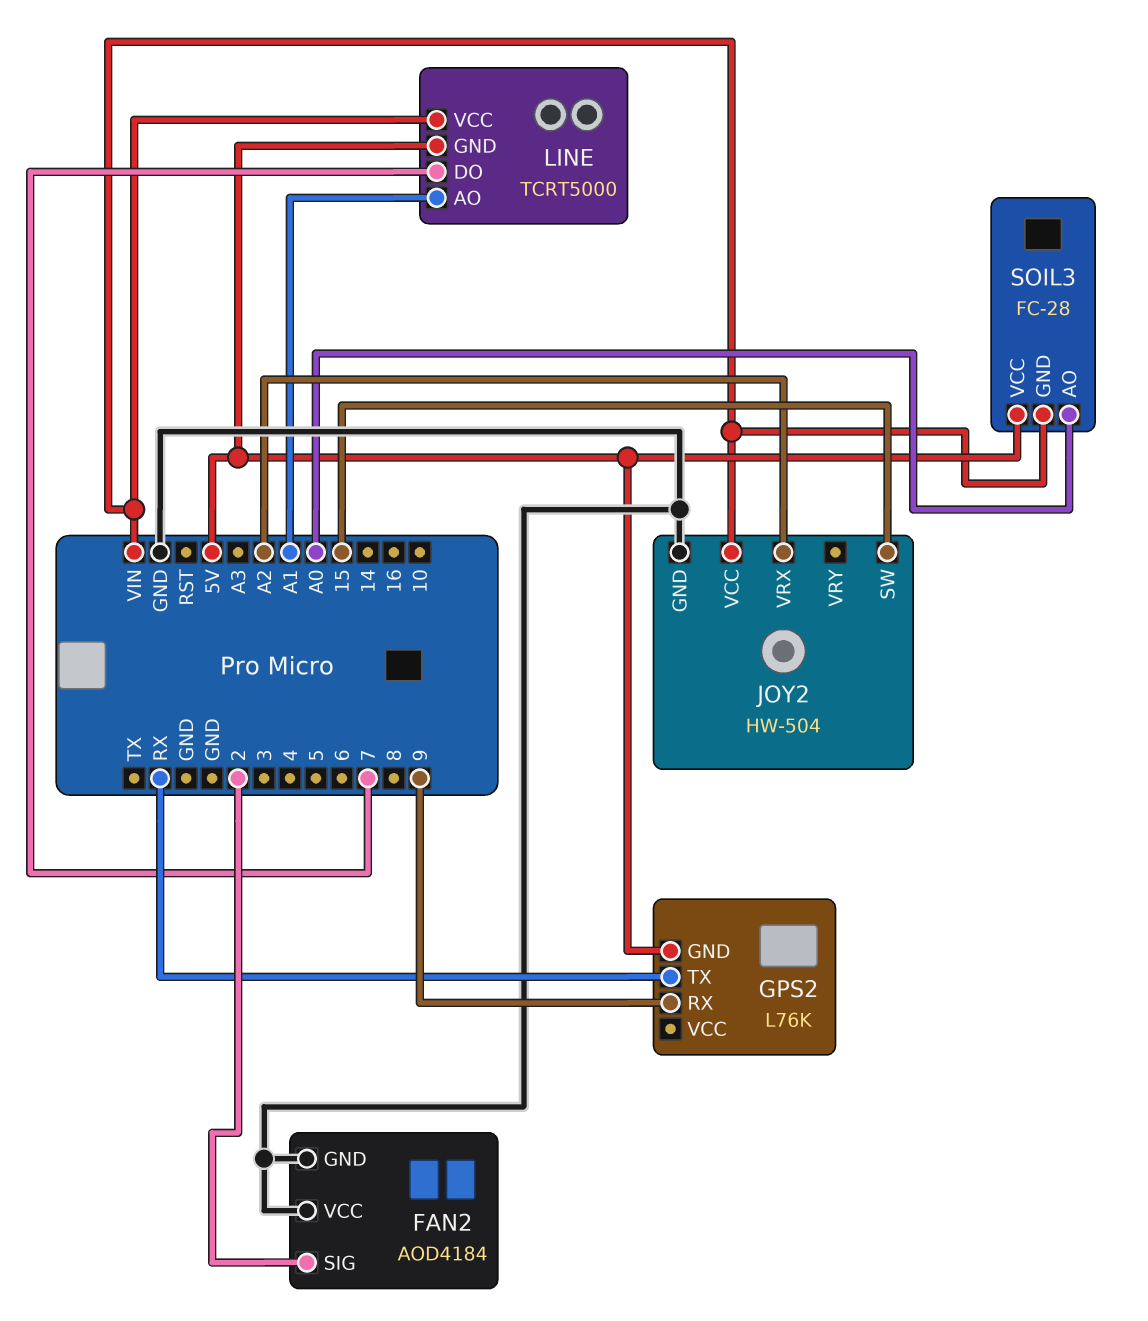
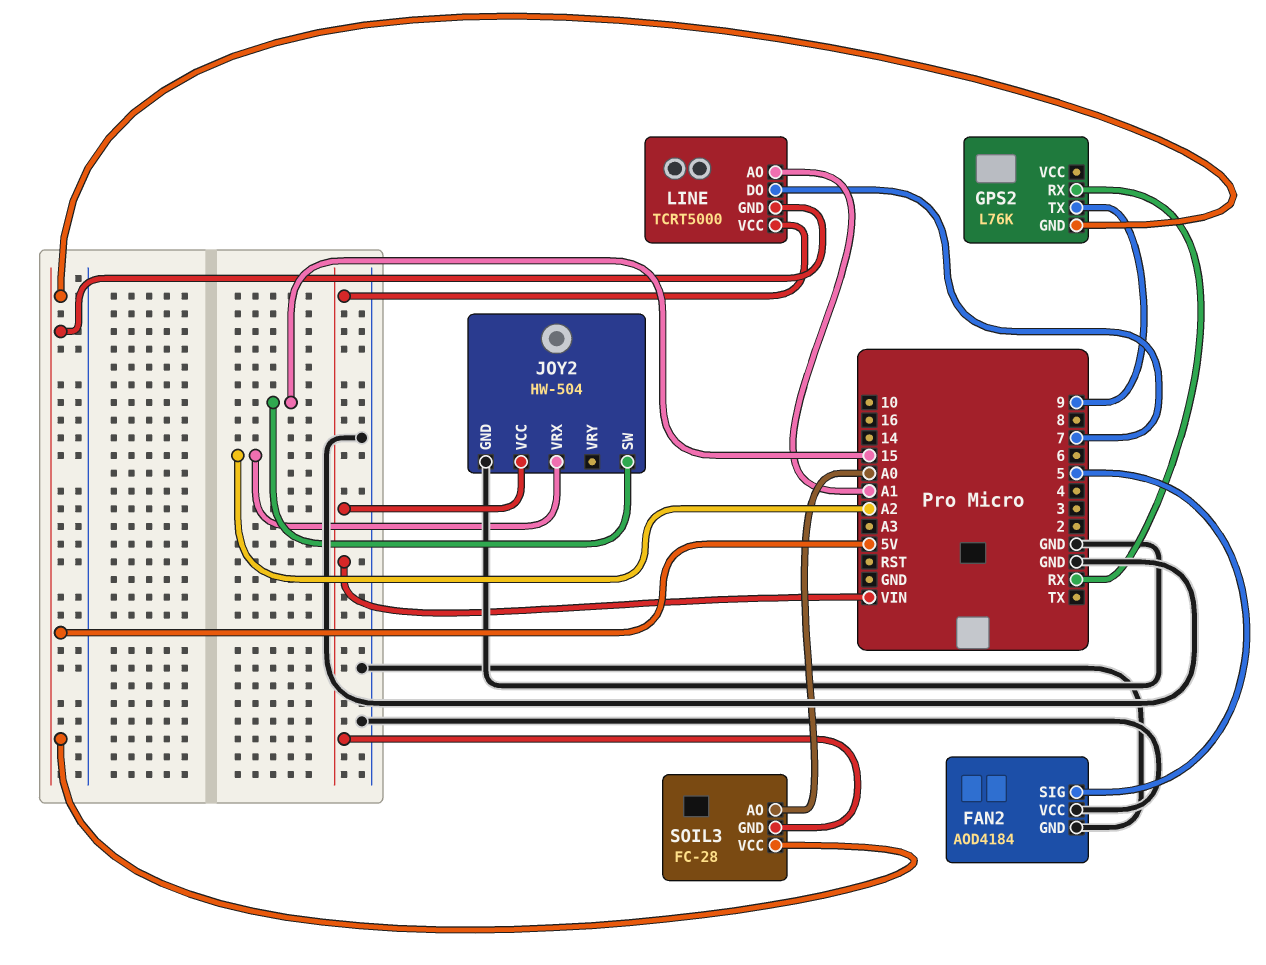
FAN2 pin SIG: 2 -> 5
GPS2 pin RX: 9 -> RX
GPS2 pin TX: RX -> 9

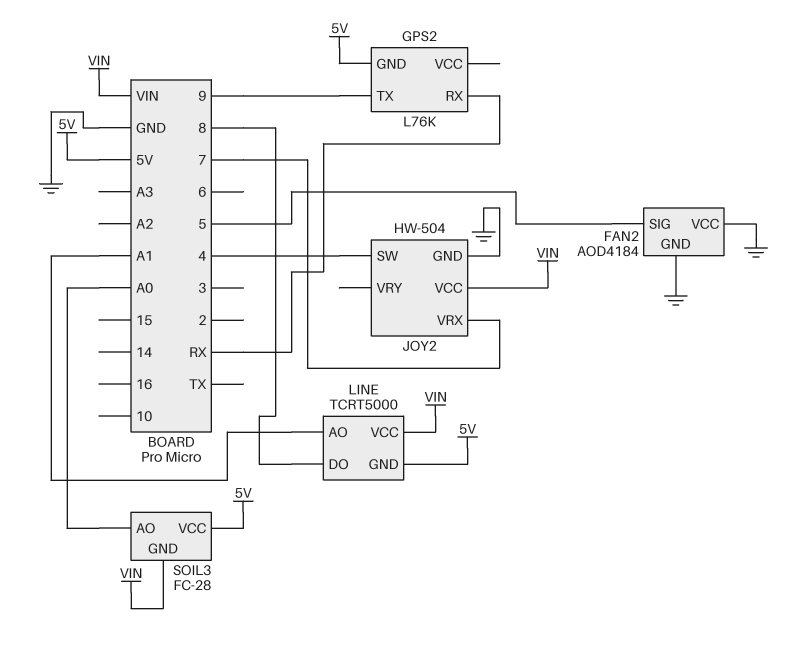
JOY2 pin SW: 15 -> 4
JOY2 pin VRX: A2 -> 7
LINE pin DO: 7 -> 8

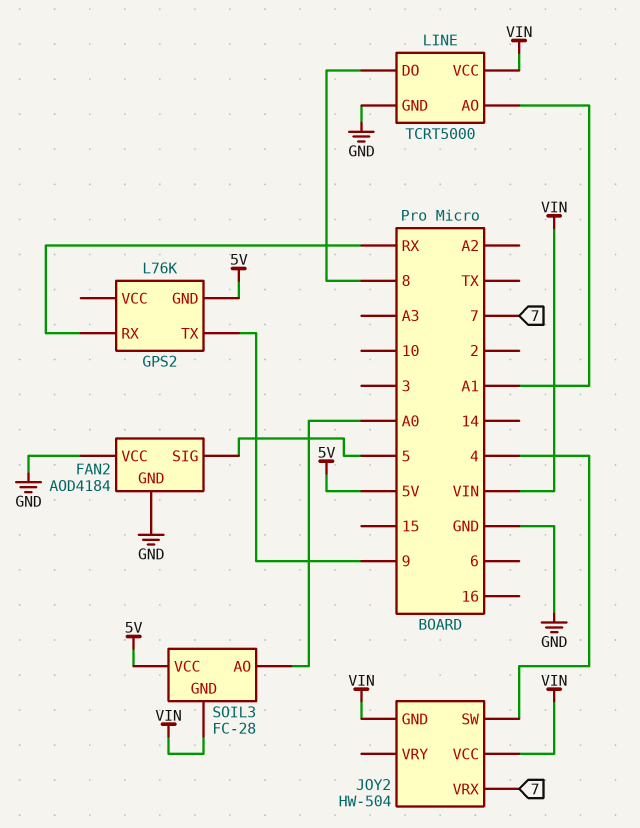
JOY2 pin GND: GND -> VIN
LINE pin GND: 5V -> GND

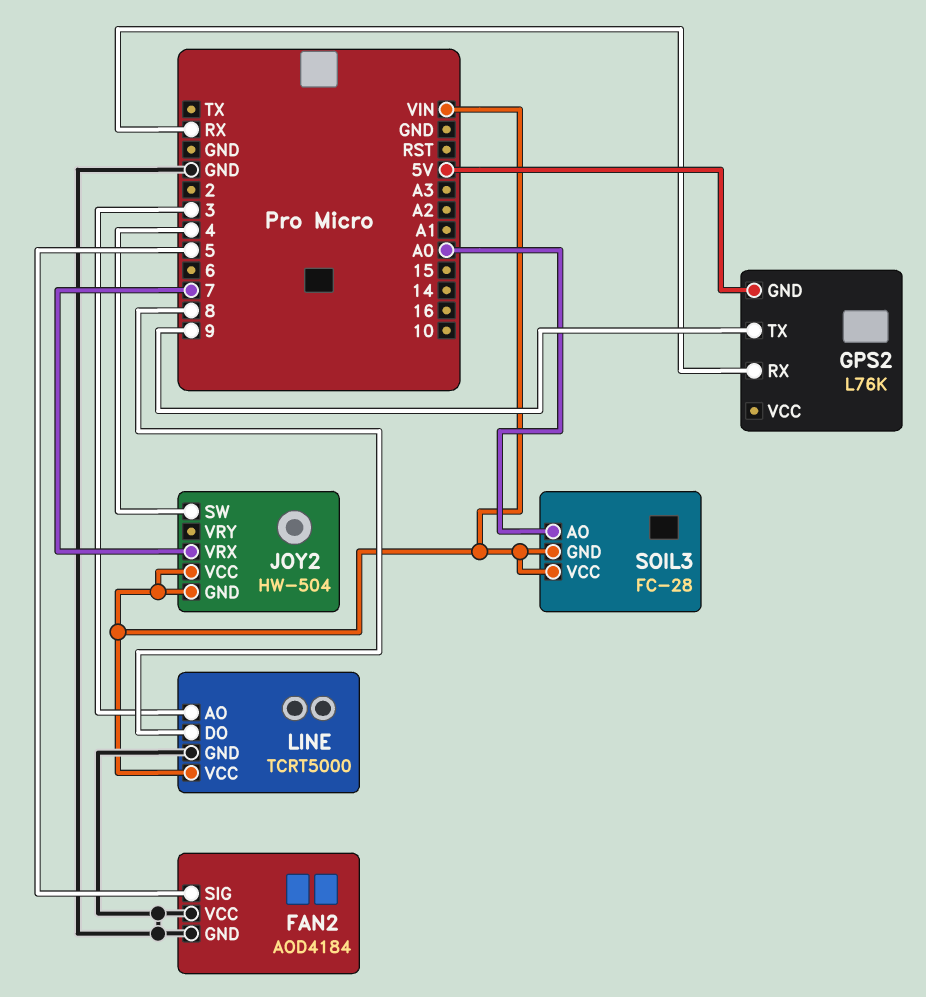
LINE pin AO: A1 -> 3
SOIL3 pin VCC: 5V -> VIN

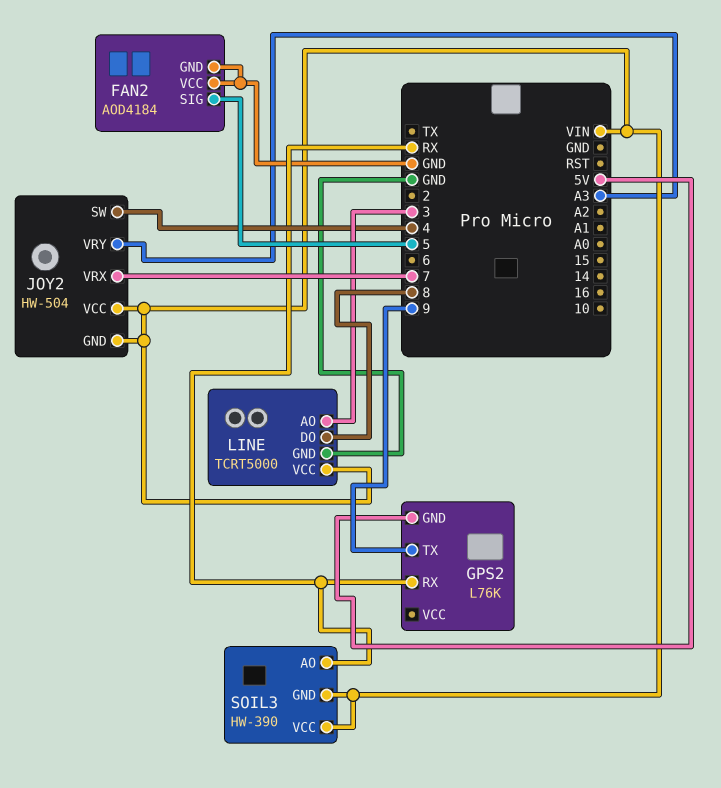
JOY2 pin VRY: none -> A3
SOIL3: FC-28 -> HW-390
SOIL3 pin AO: A0 -> RX

